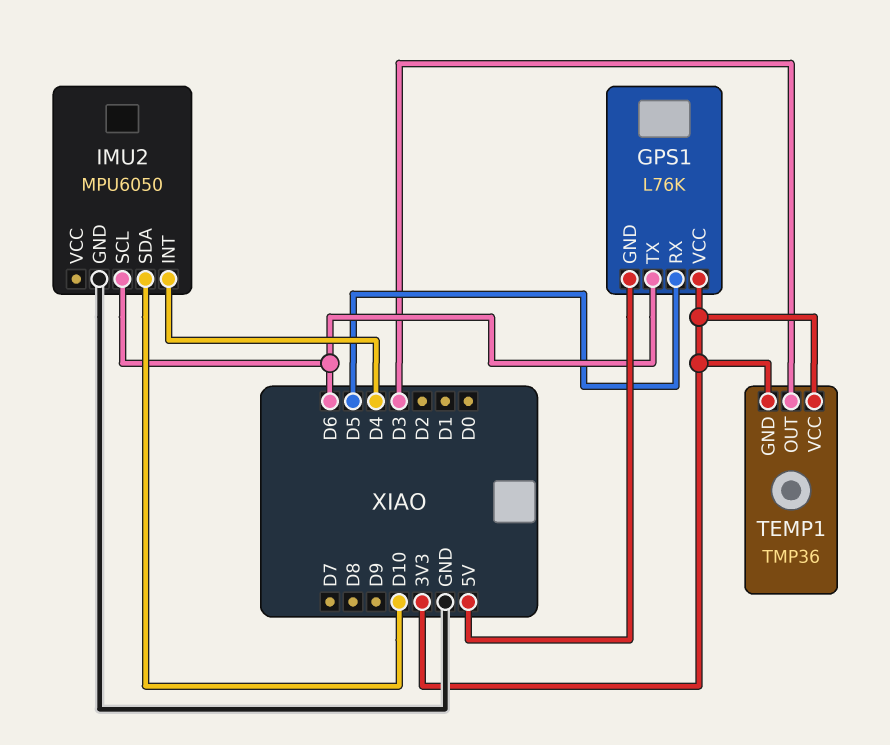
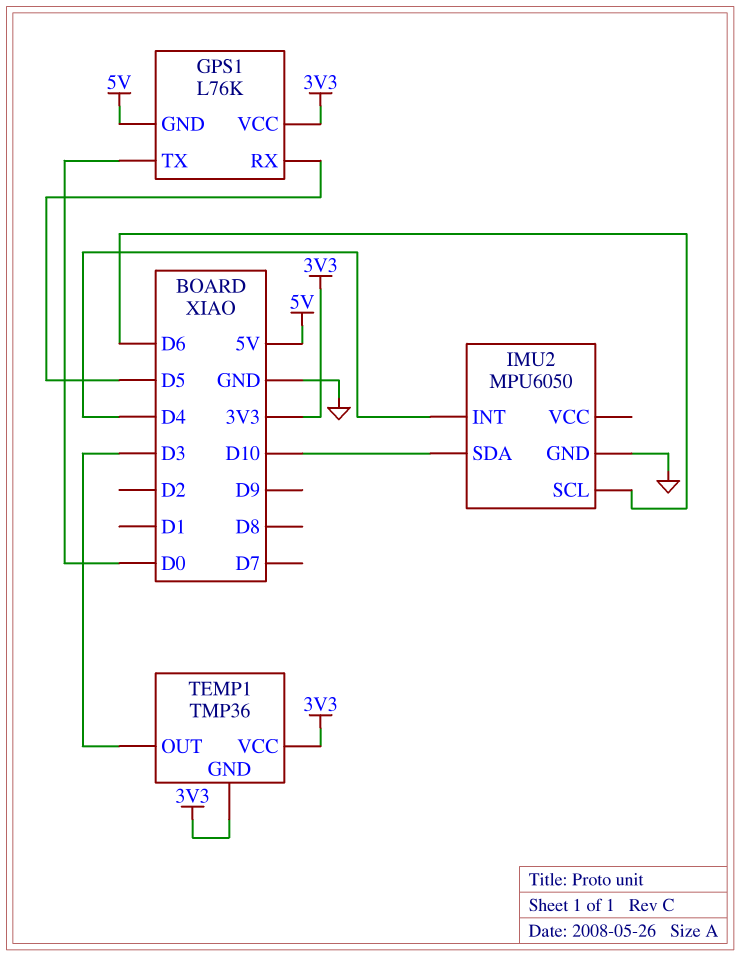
GPS1 pin TX: D6 -> D0

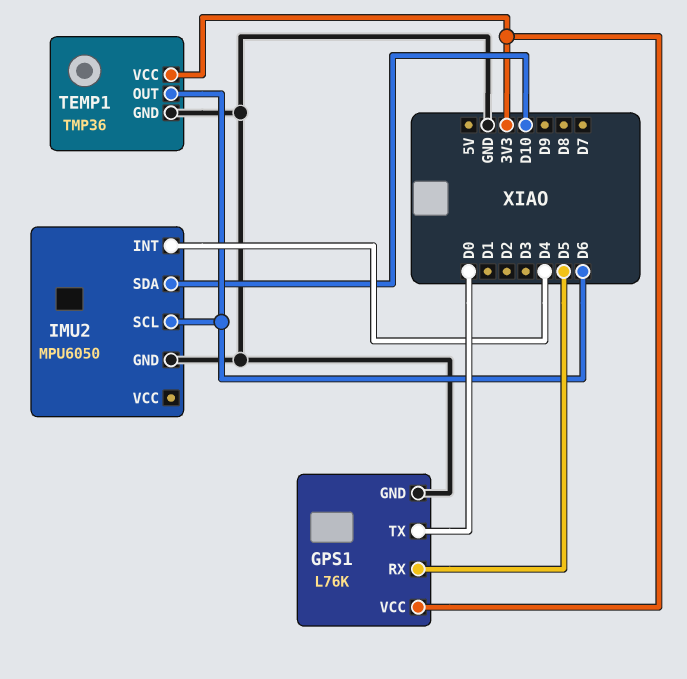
GPS1 pin GND: 5V -> GND
TEMP1 pin GND: 3V3 -> GND
TEMP1 pin OUT: D3 -> D6

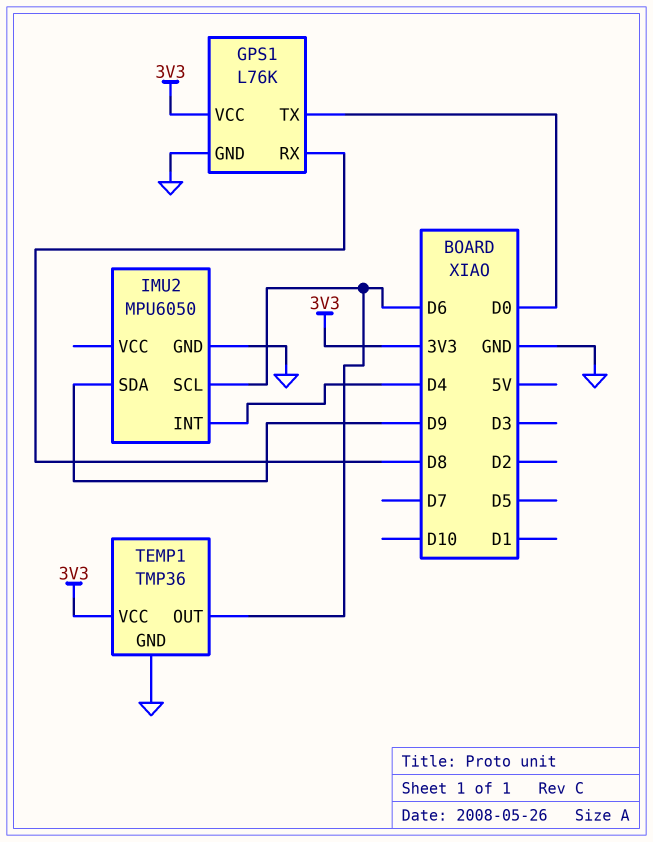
GPS1 pin RX: D5 -> D8
IMU2 pin SDA: D10 -> D9

